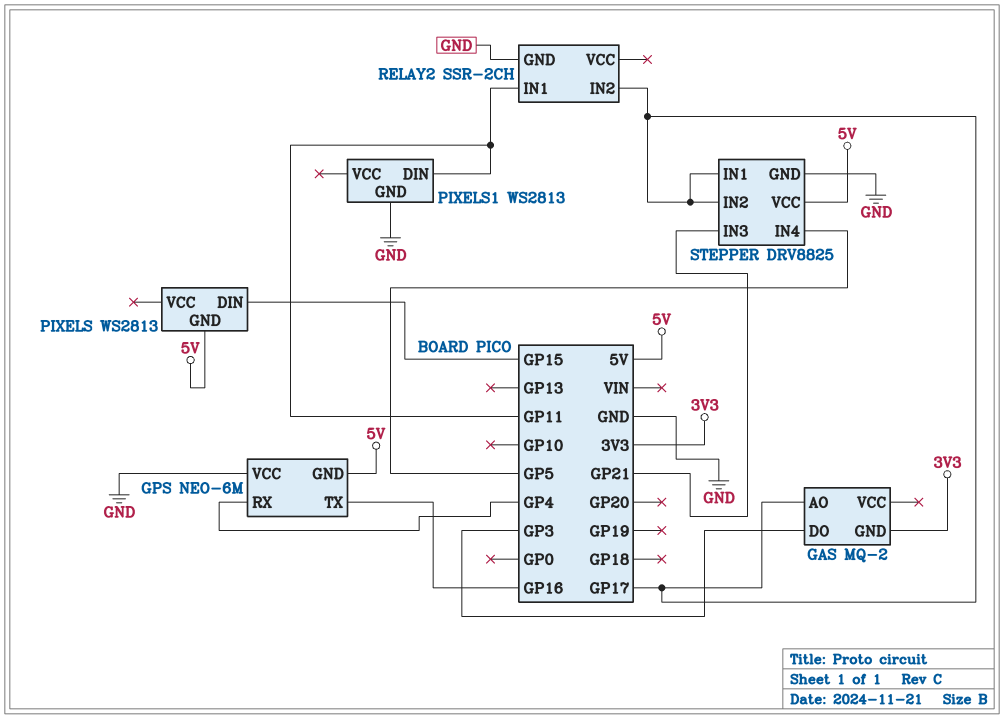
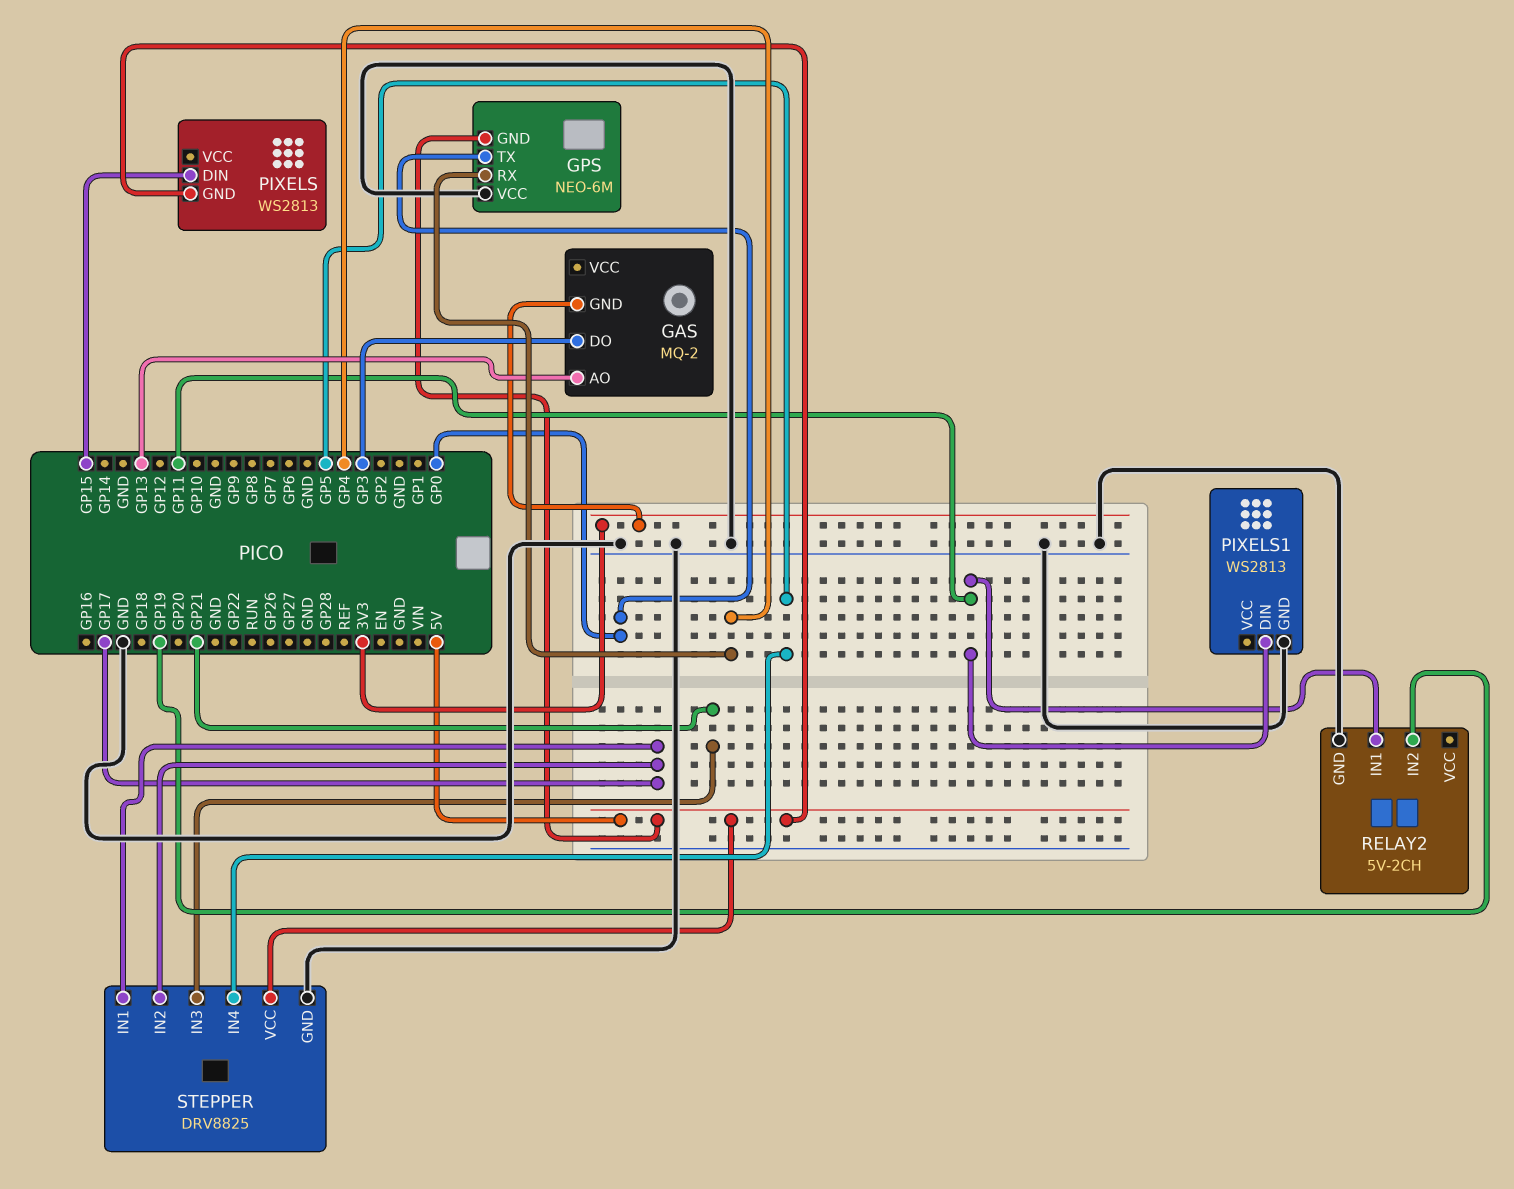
GAS pin AO: GP17 -> GP13
GPS pin TX: GP16 -> GP0
RELAY2: SSR-2CH -> 5V-2CH
RELAY2 pin IN2: GP17 -> GP19

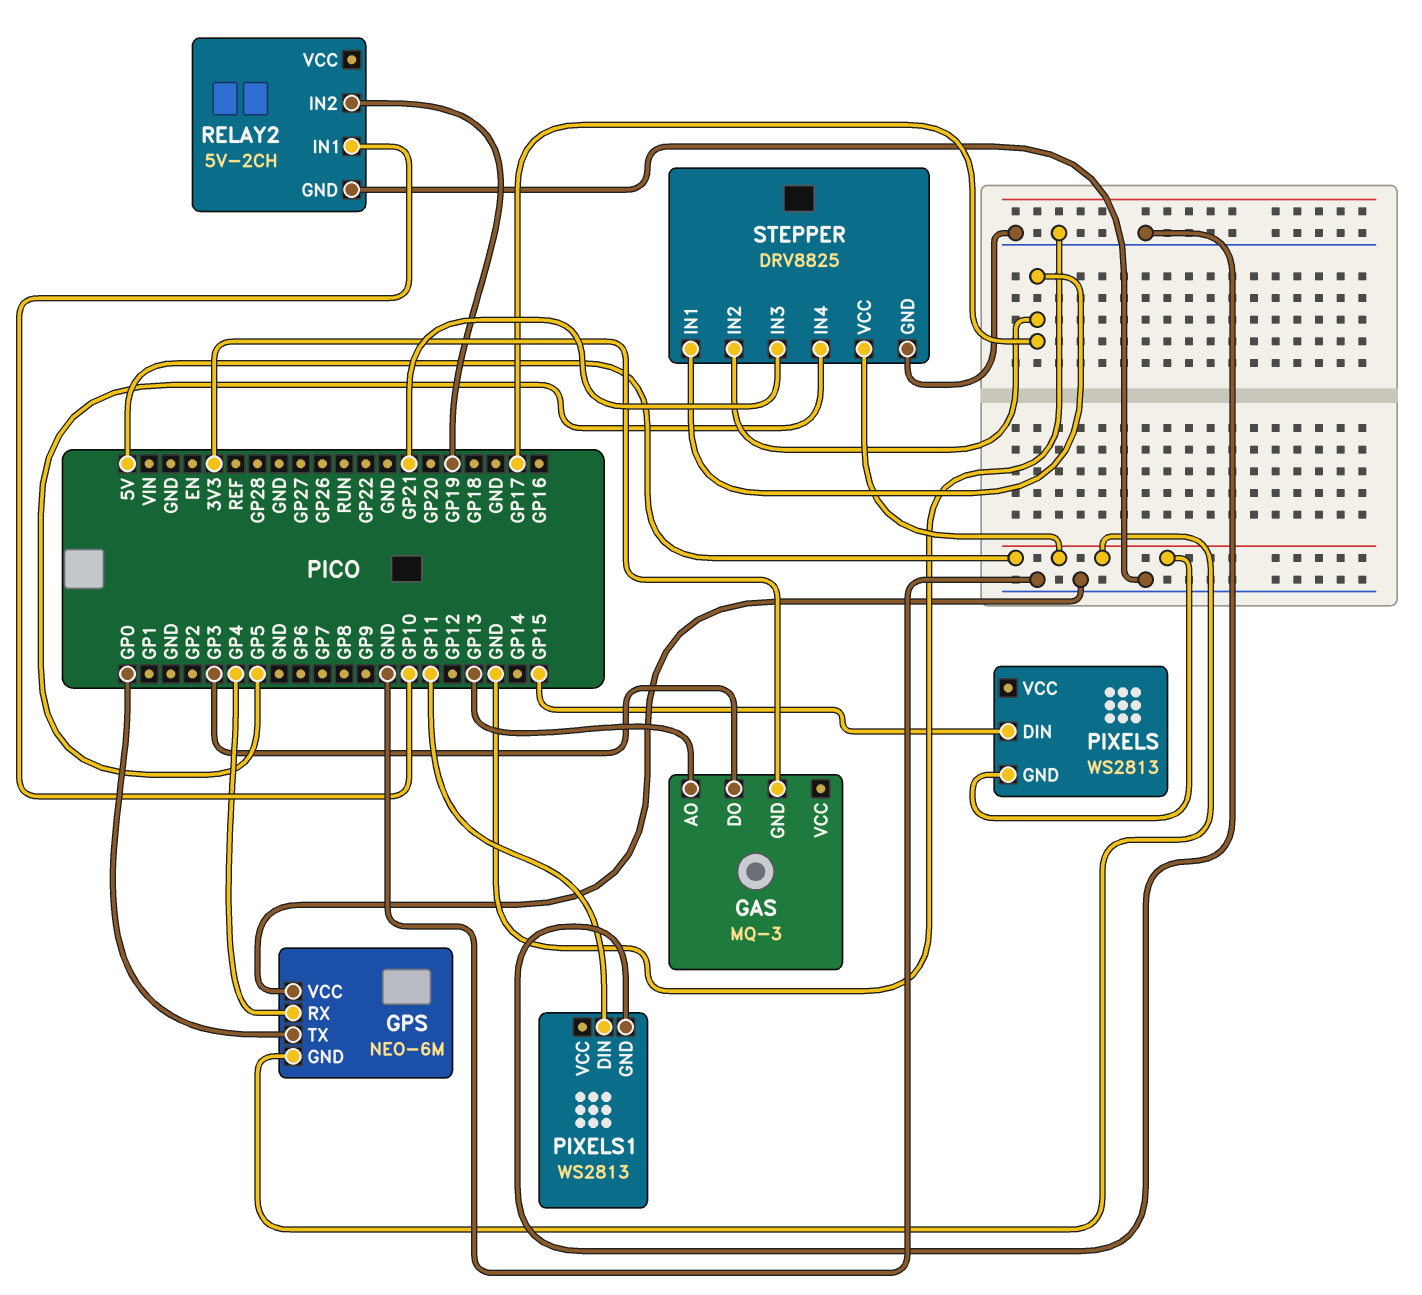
GAS: MQ-2 -> MQ-3
RELAY2 pin IN1: GP11 -> GP10

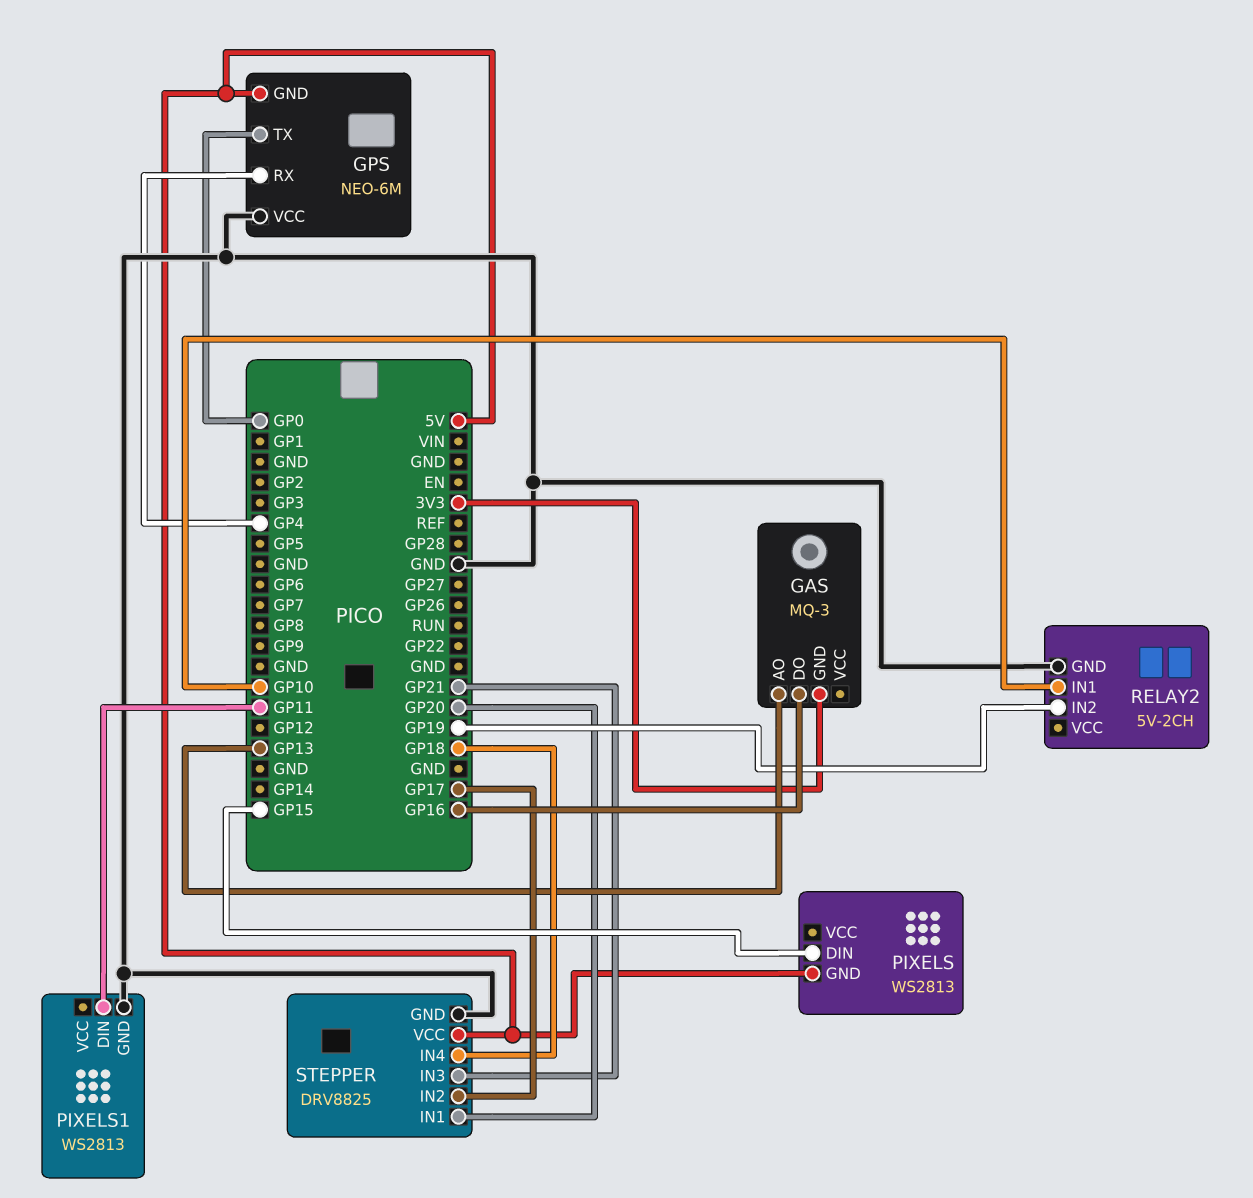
GAS pin DO: GP3 -> GP16
STEPPER pin IN1: GP17 -> GP20
STEPPER pin IN4: GP5 -> GP18

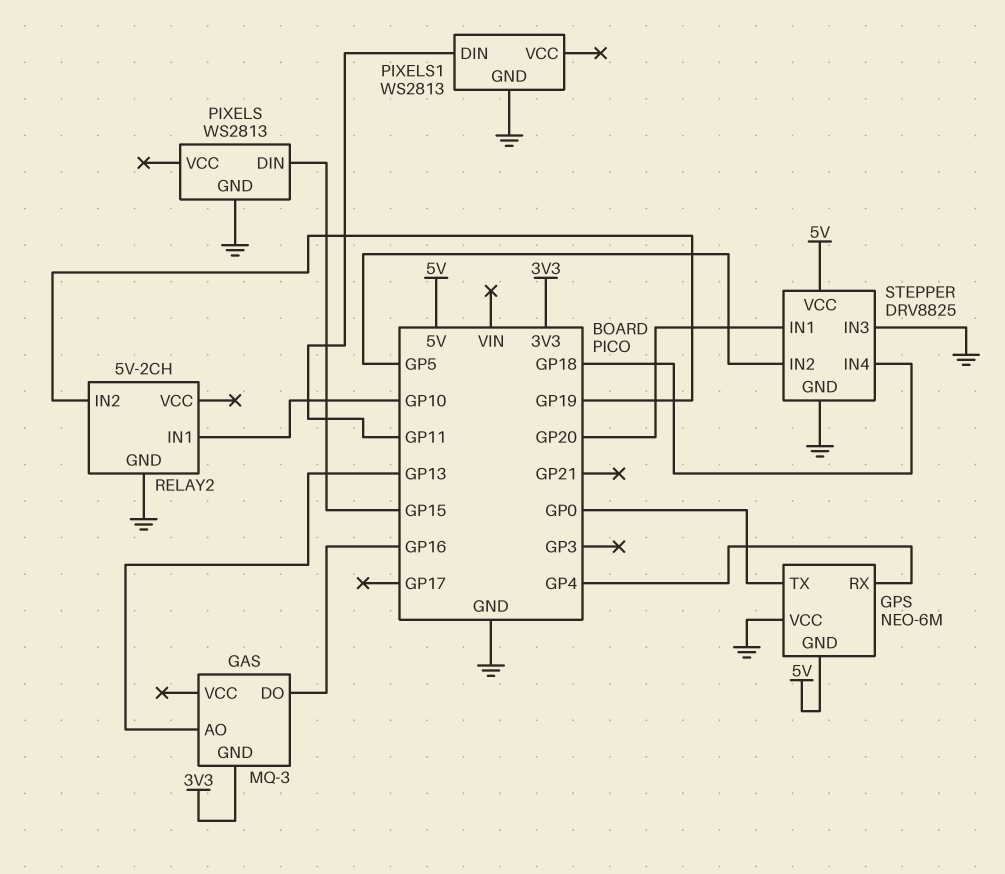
PIXELS pin GND: 5V -> GND
STEPPER pin IN2: GP17 -> GP5
STEPPER pin IN3: GP21 -> GND

